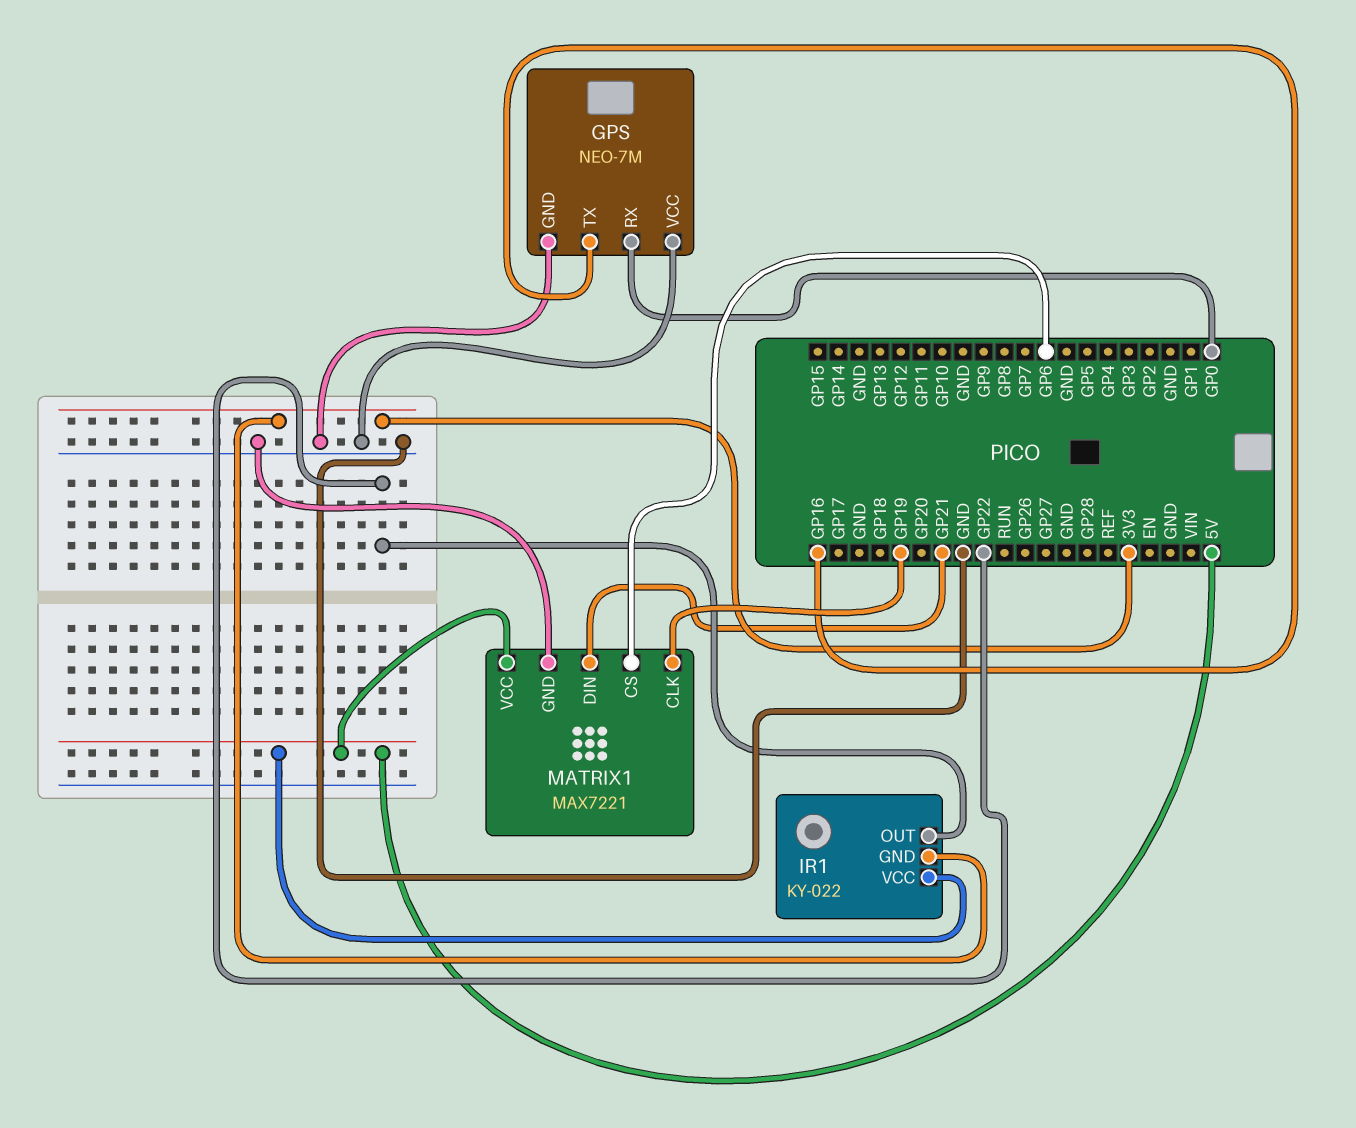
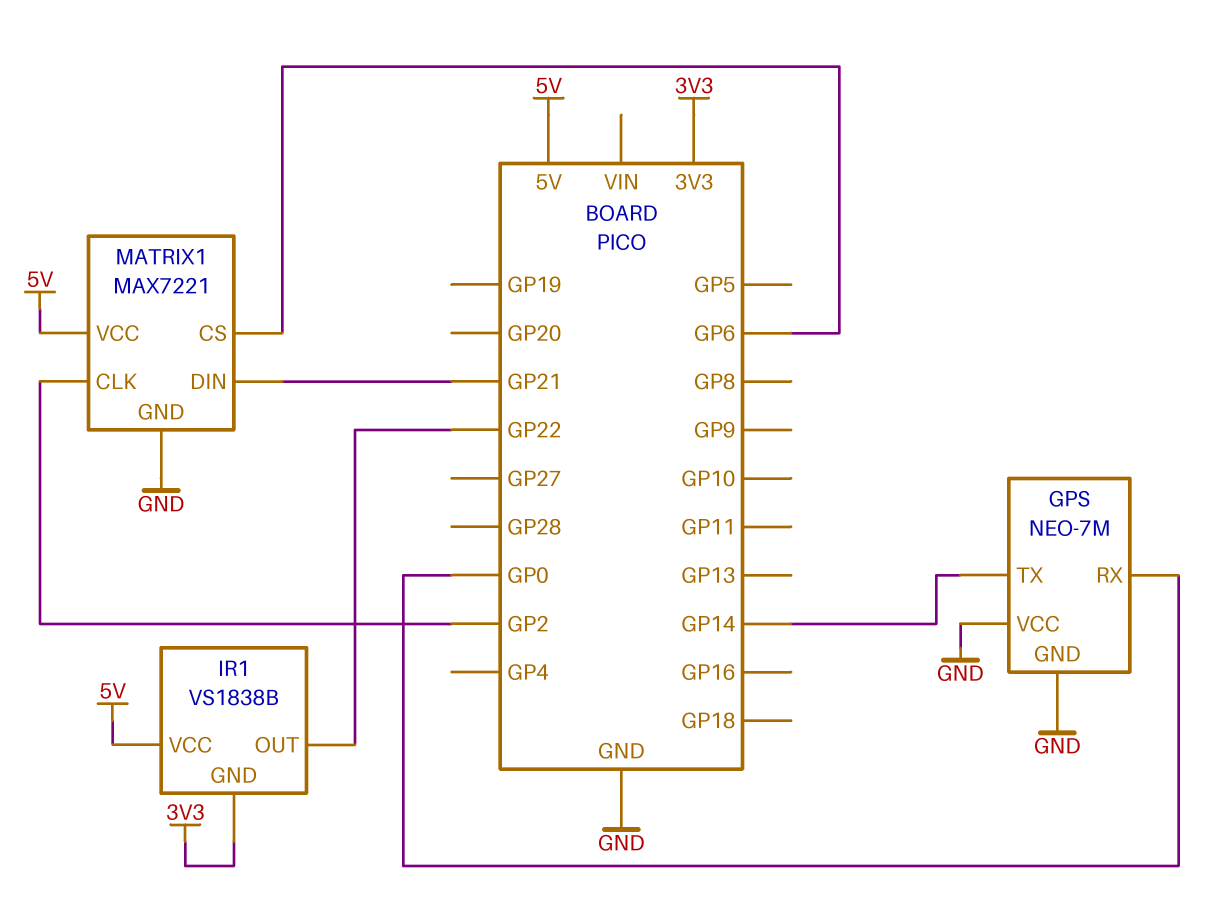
GPS pin TX: GP16 -> GP14
IR1: KY-022 -> VS1838B
MATRIX1 pin CLK: GP19 -> GP2

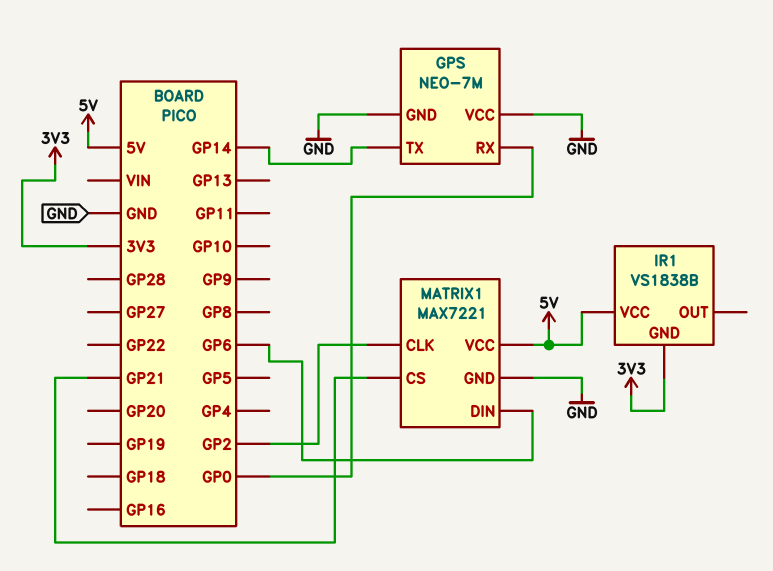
IR1 pin OUT: GP22 -> none
MATRIX1 pin CS: GP6 -> GP21
MATRIX1 pin DIN: GP21 -> GP6

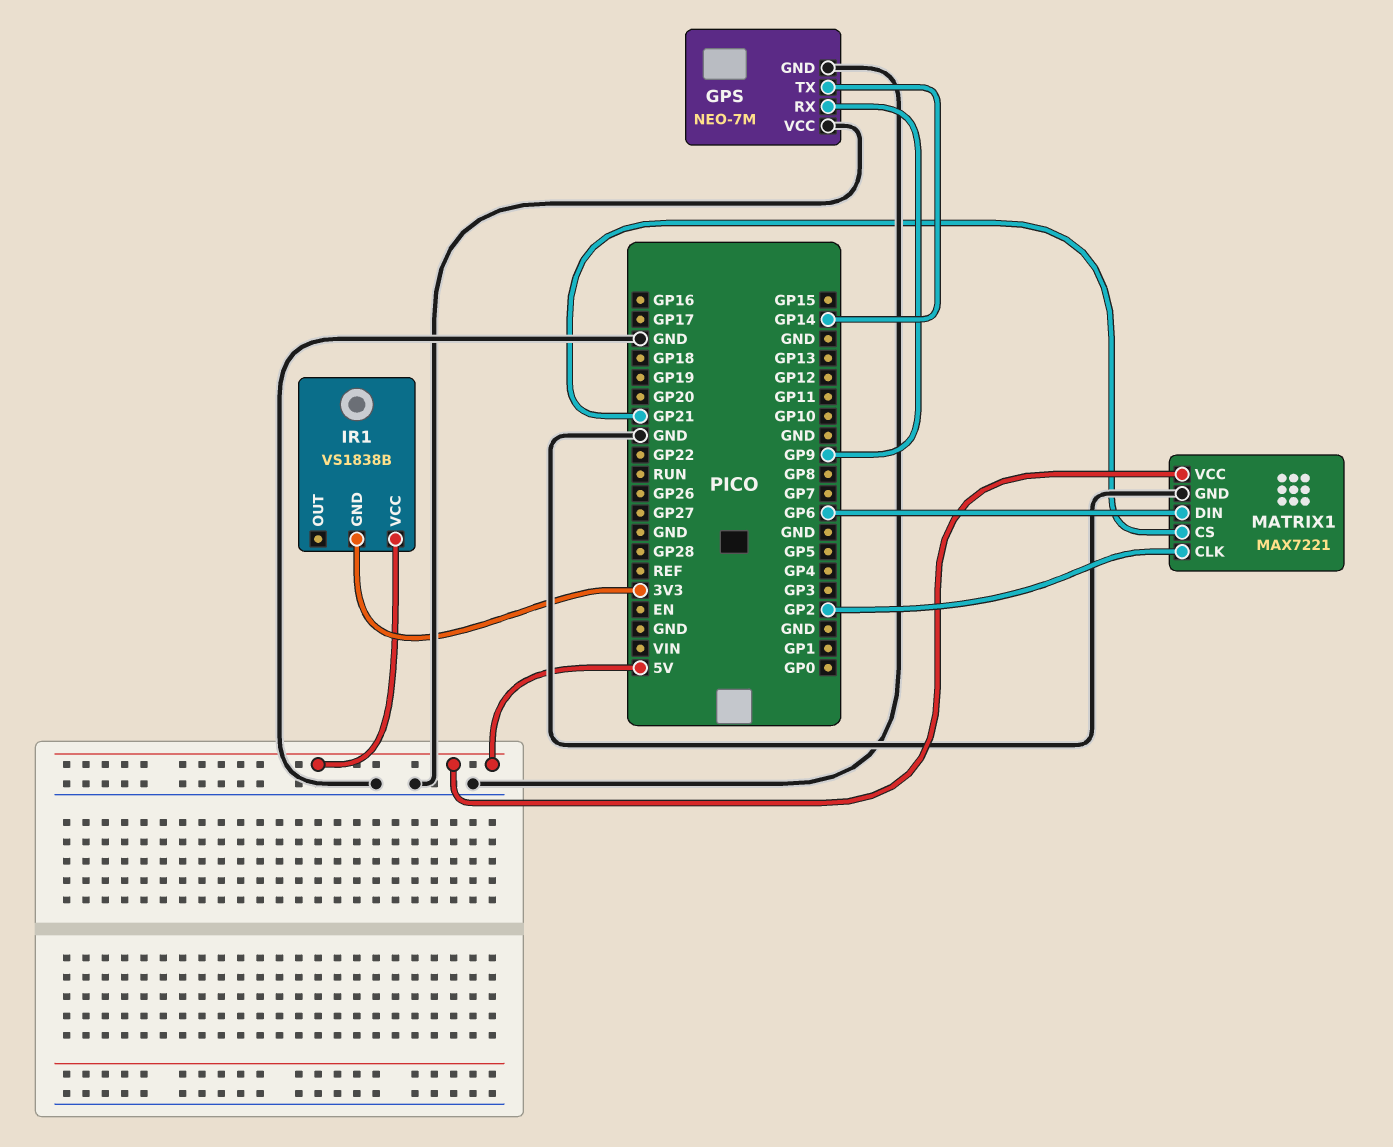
GPS pin RX: GP0 -> GP9

